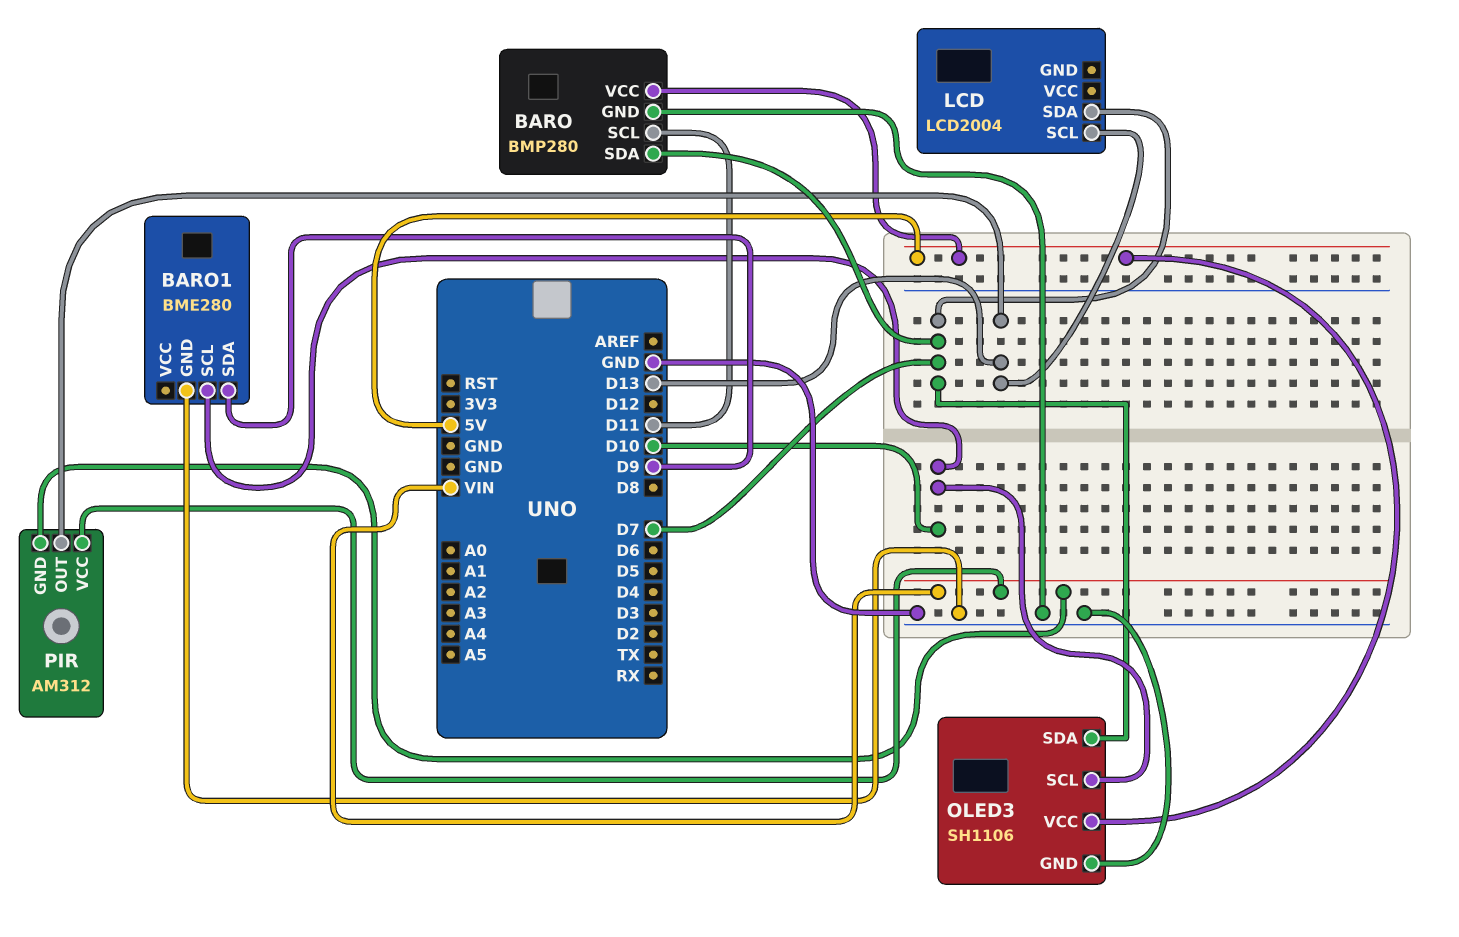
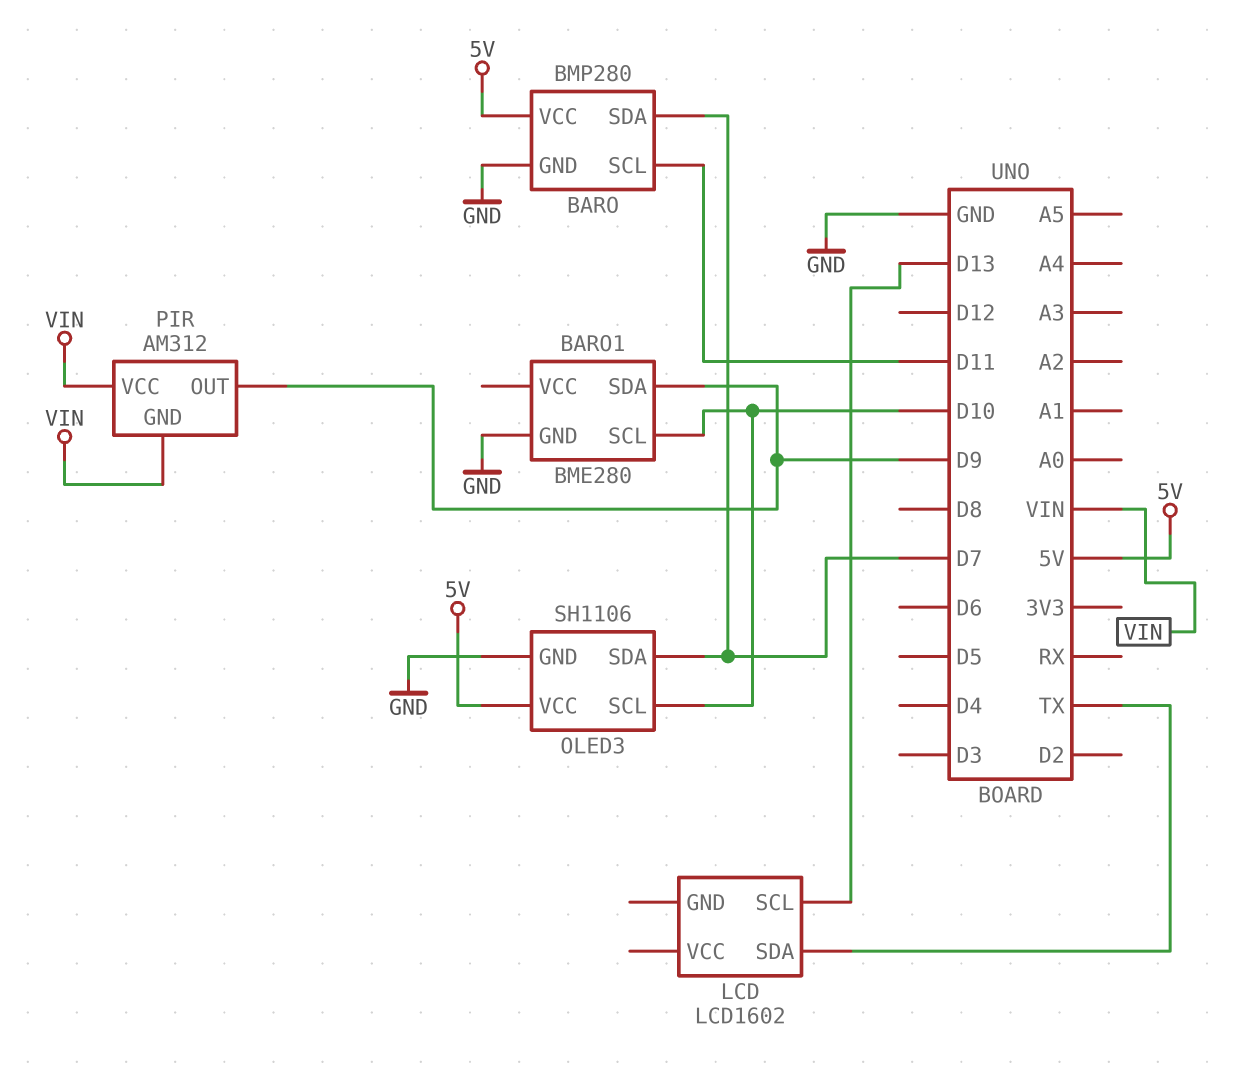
LCD: LCD2004 -> LCD1602
LCD pin SDA: D7 -> TX
PIR pin OUT: D13 -> D9

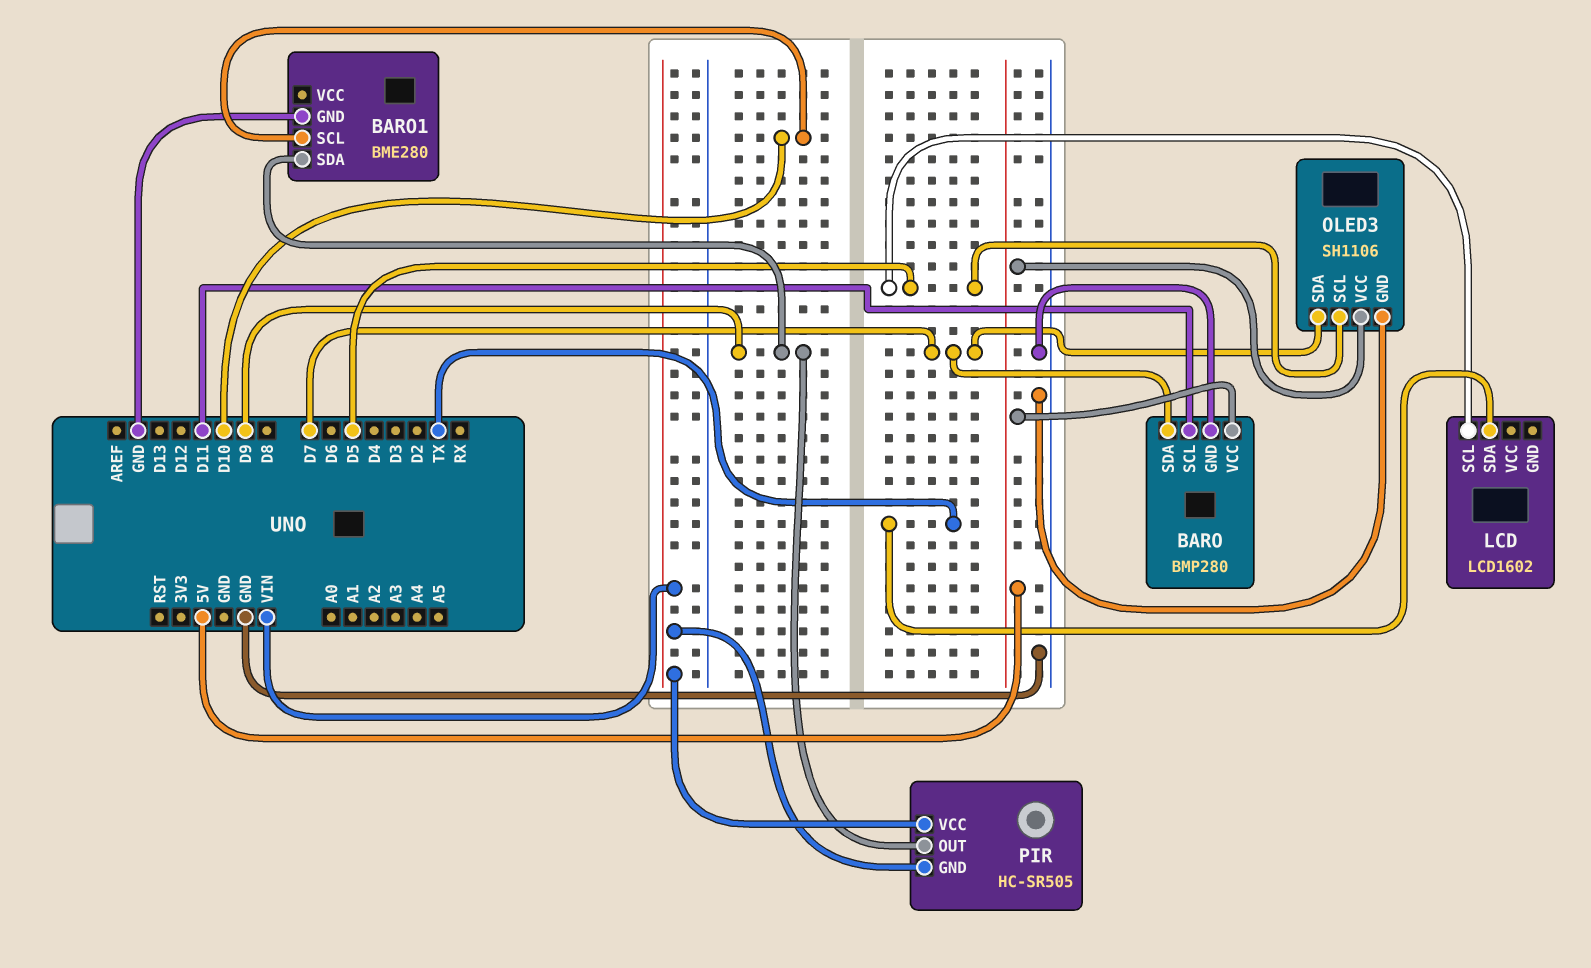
LCD pin SCL: D13 -> D5
OLED3 pin SCL: D10 -> D5
PIR: AM312 -> HC-SR505

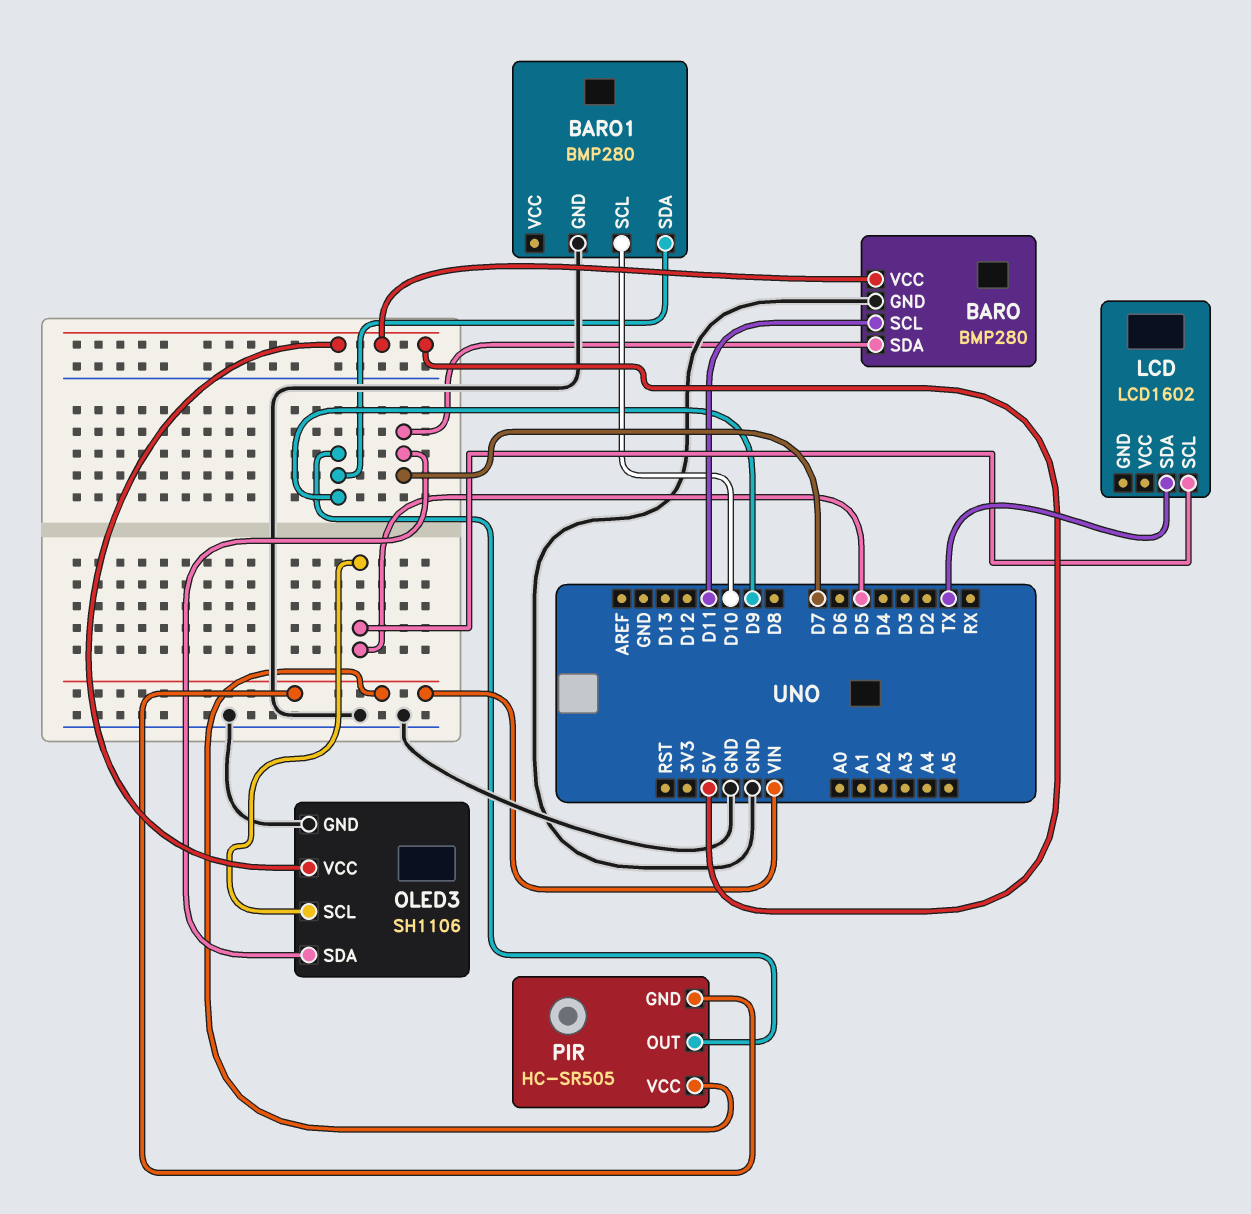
BARO1: BME280 -> BMP280

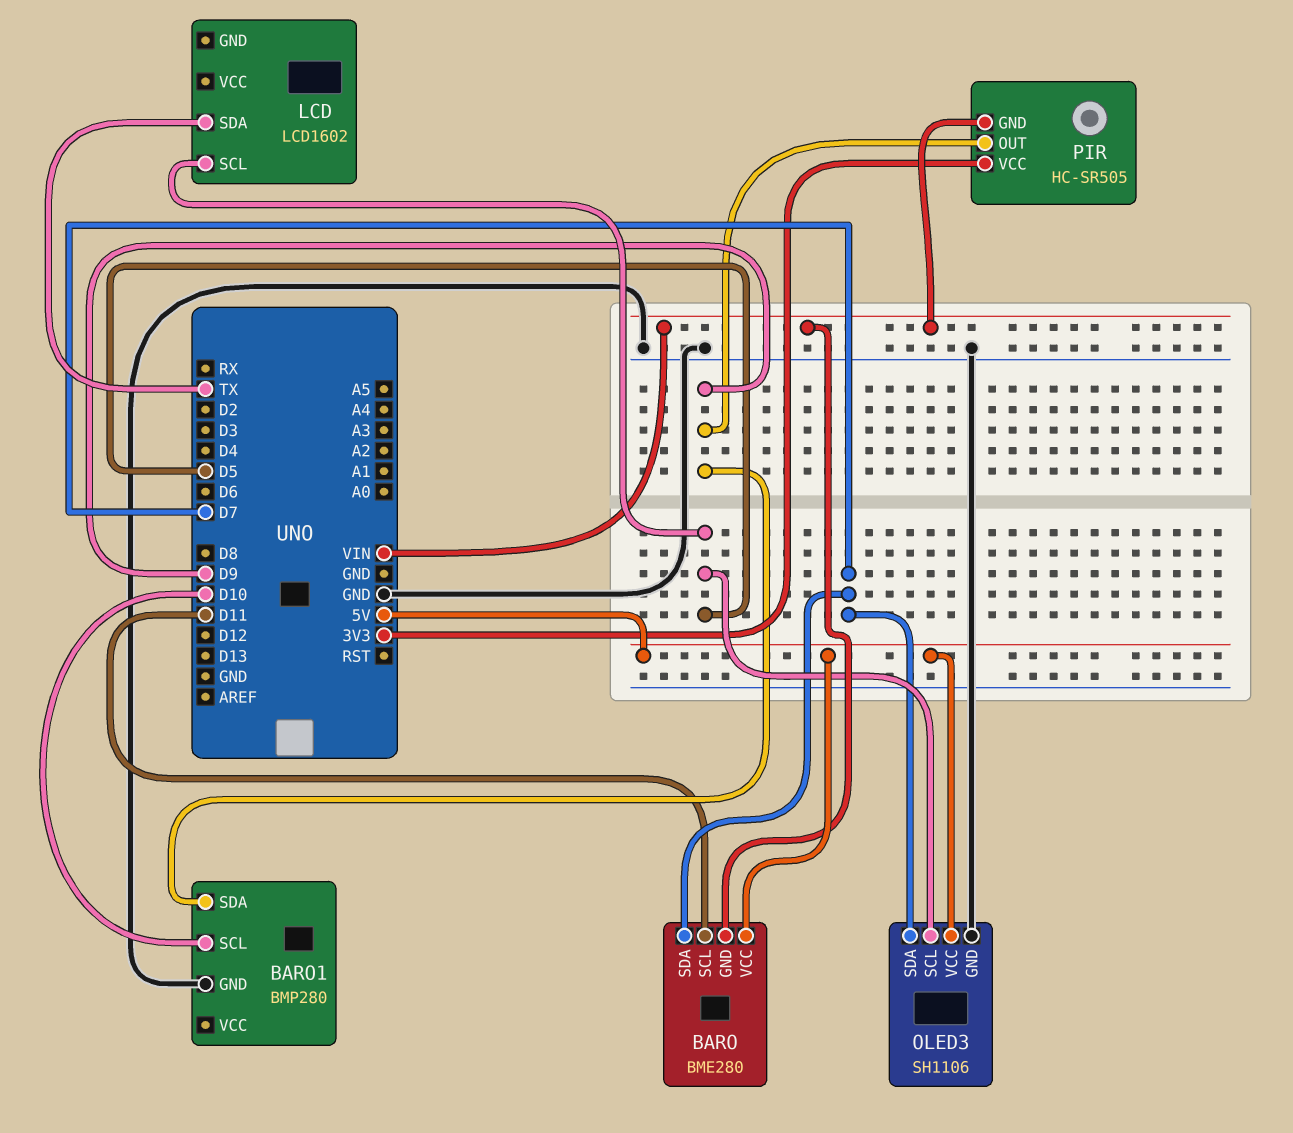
BARO: BMP280 -> BME280
BARO pin GND: GND -> VIN
PIR pin VCC: VIN -> 3V3

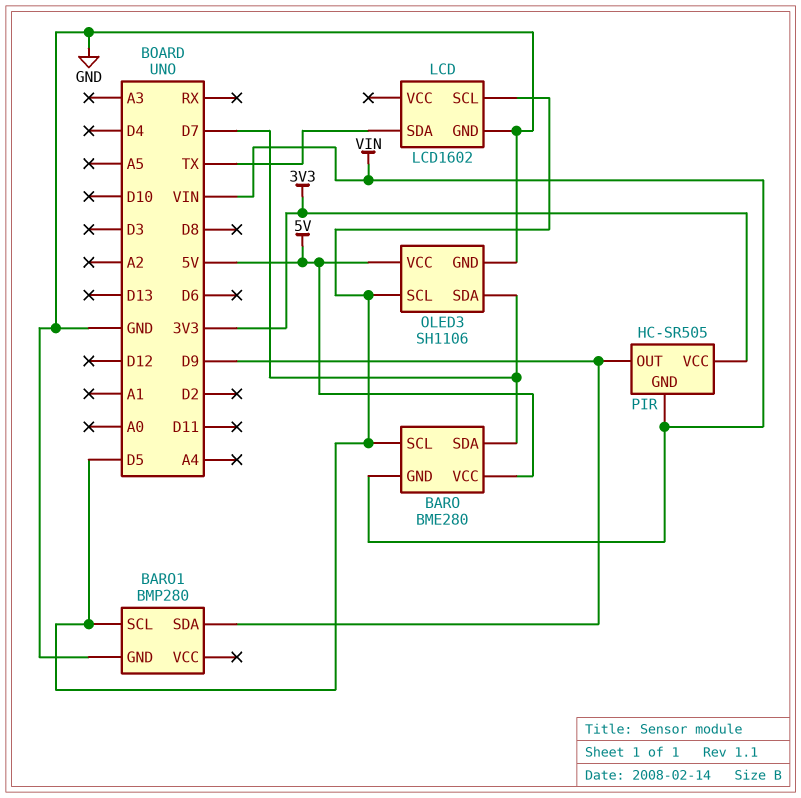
BARO pin SCL: D11 -> D5
BARO1 pin SCL: D10 -> D5
LCD pin GND: none -> GND

